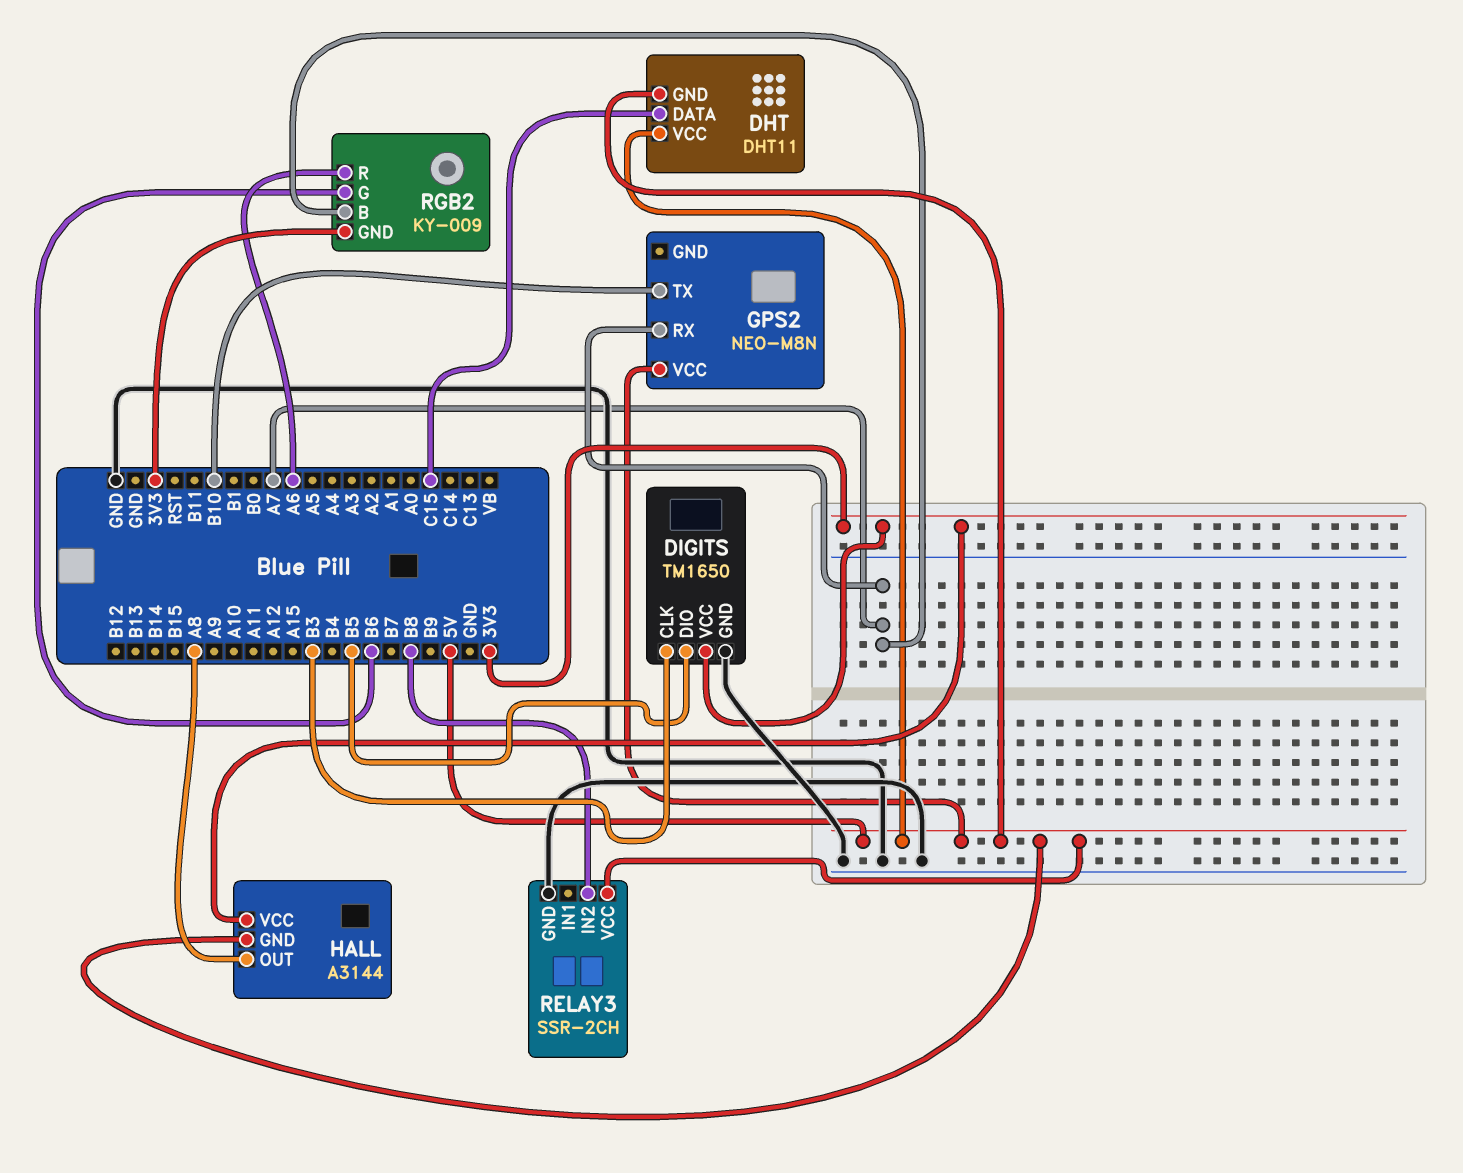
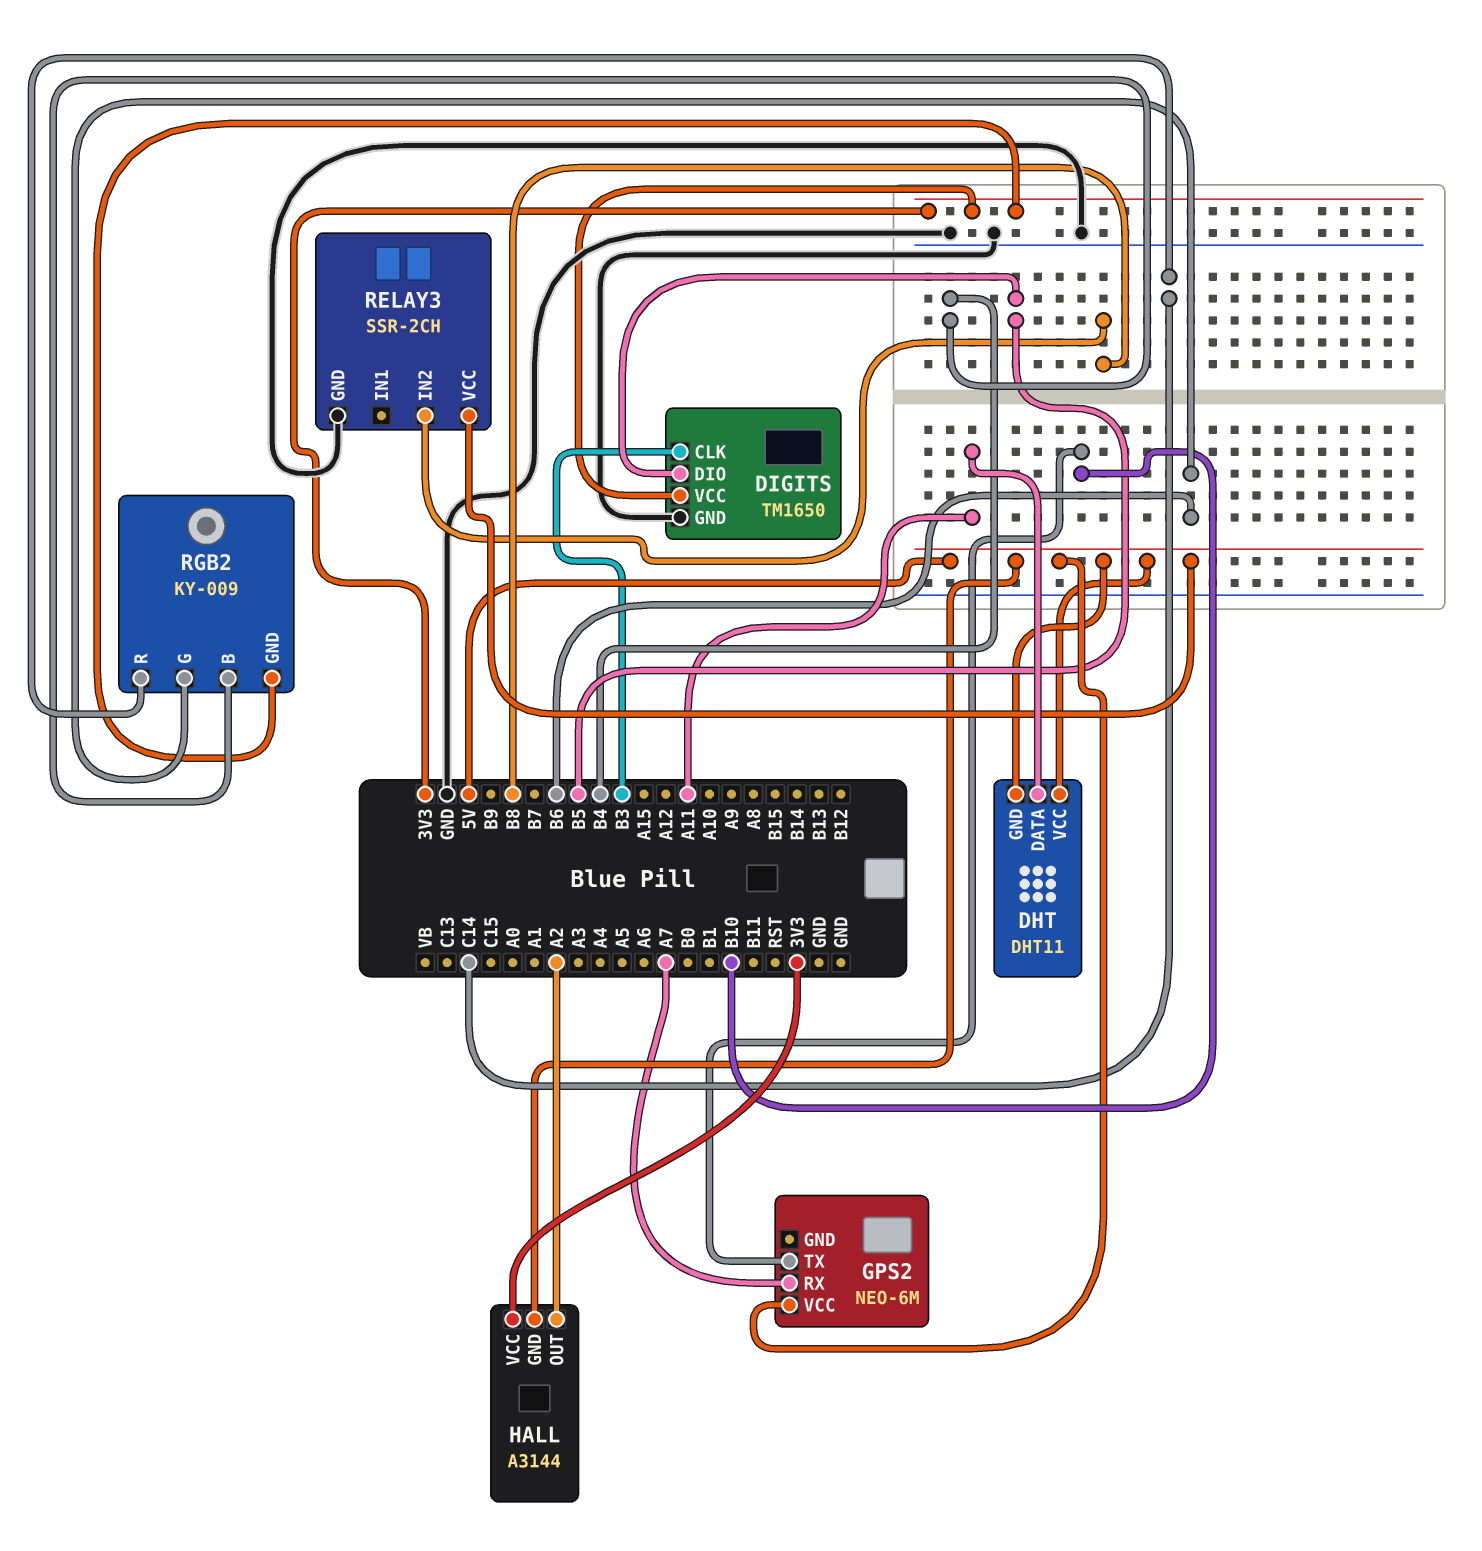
DHT pin DATA: C15 -> A11
GPS2: NEO-M8N -> NEO-6M
HALL pin OUT: A8 -> A2
RGB2 pin B: A7 -> B4
RGB2 pin R: A6 -> C14

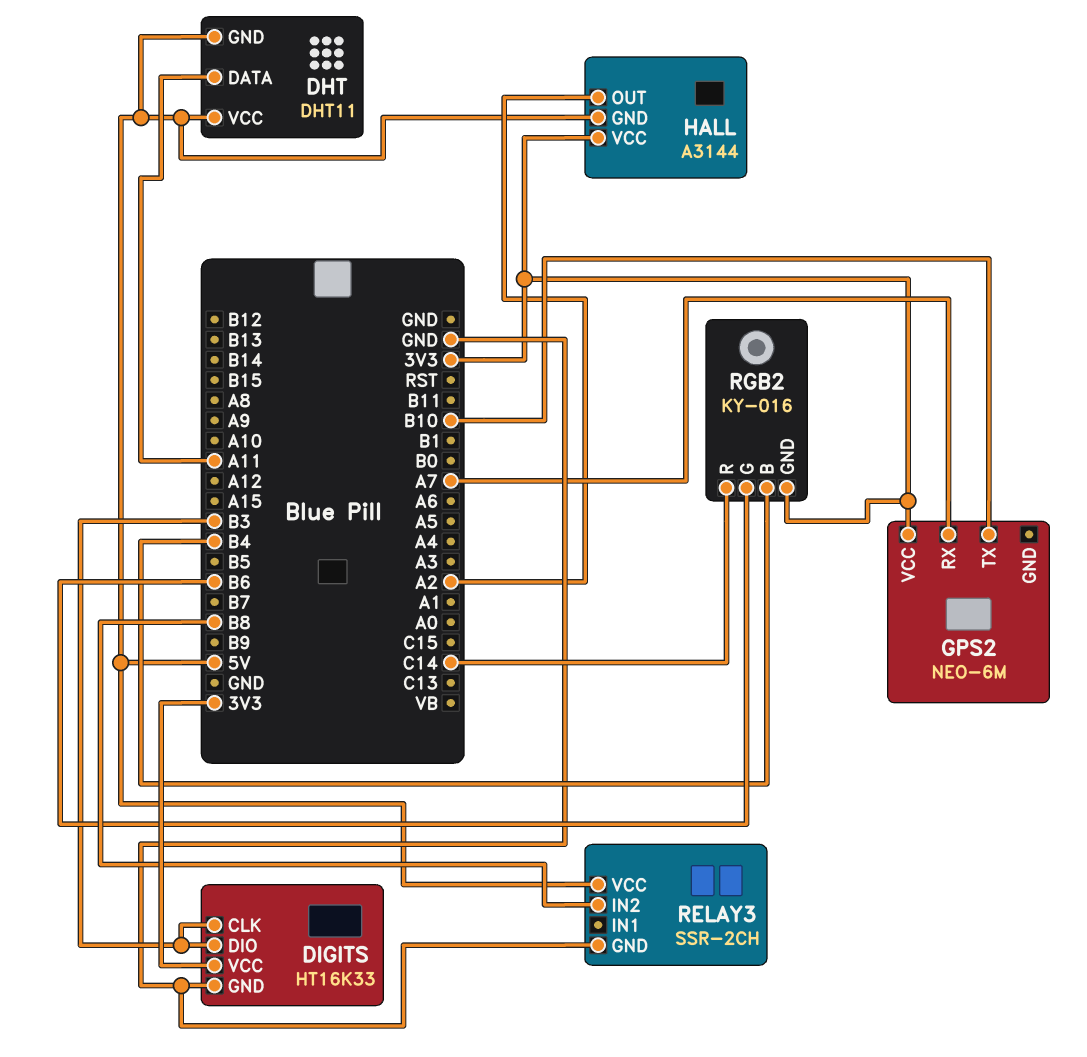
DIGITS: TM1650 -> HT16K33
DIGITS pin DIO: B5 -> B3
GPS2 pin VCC: 5V -> 3V3
RGB2: KY-009 -> KY-016

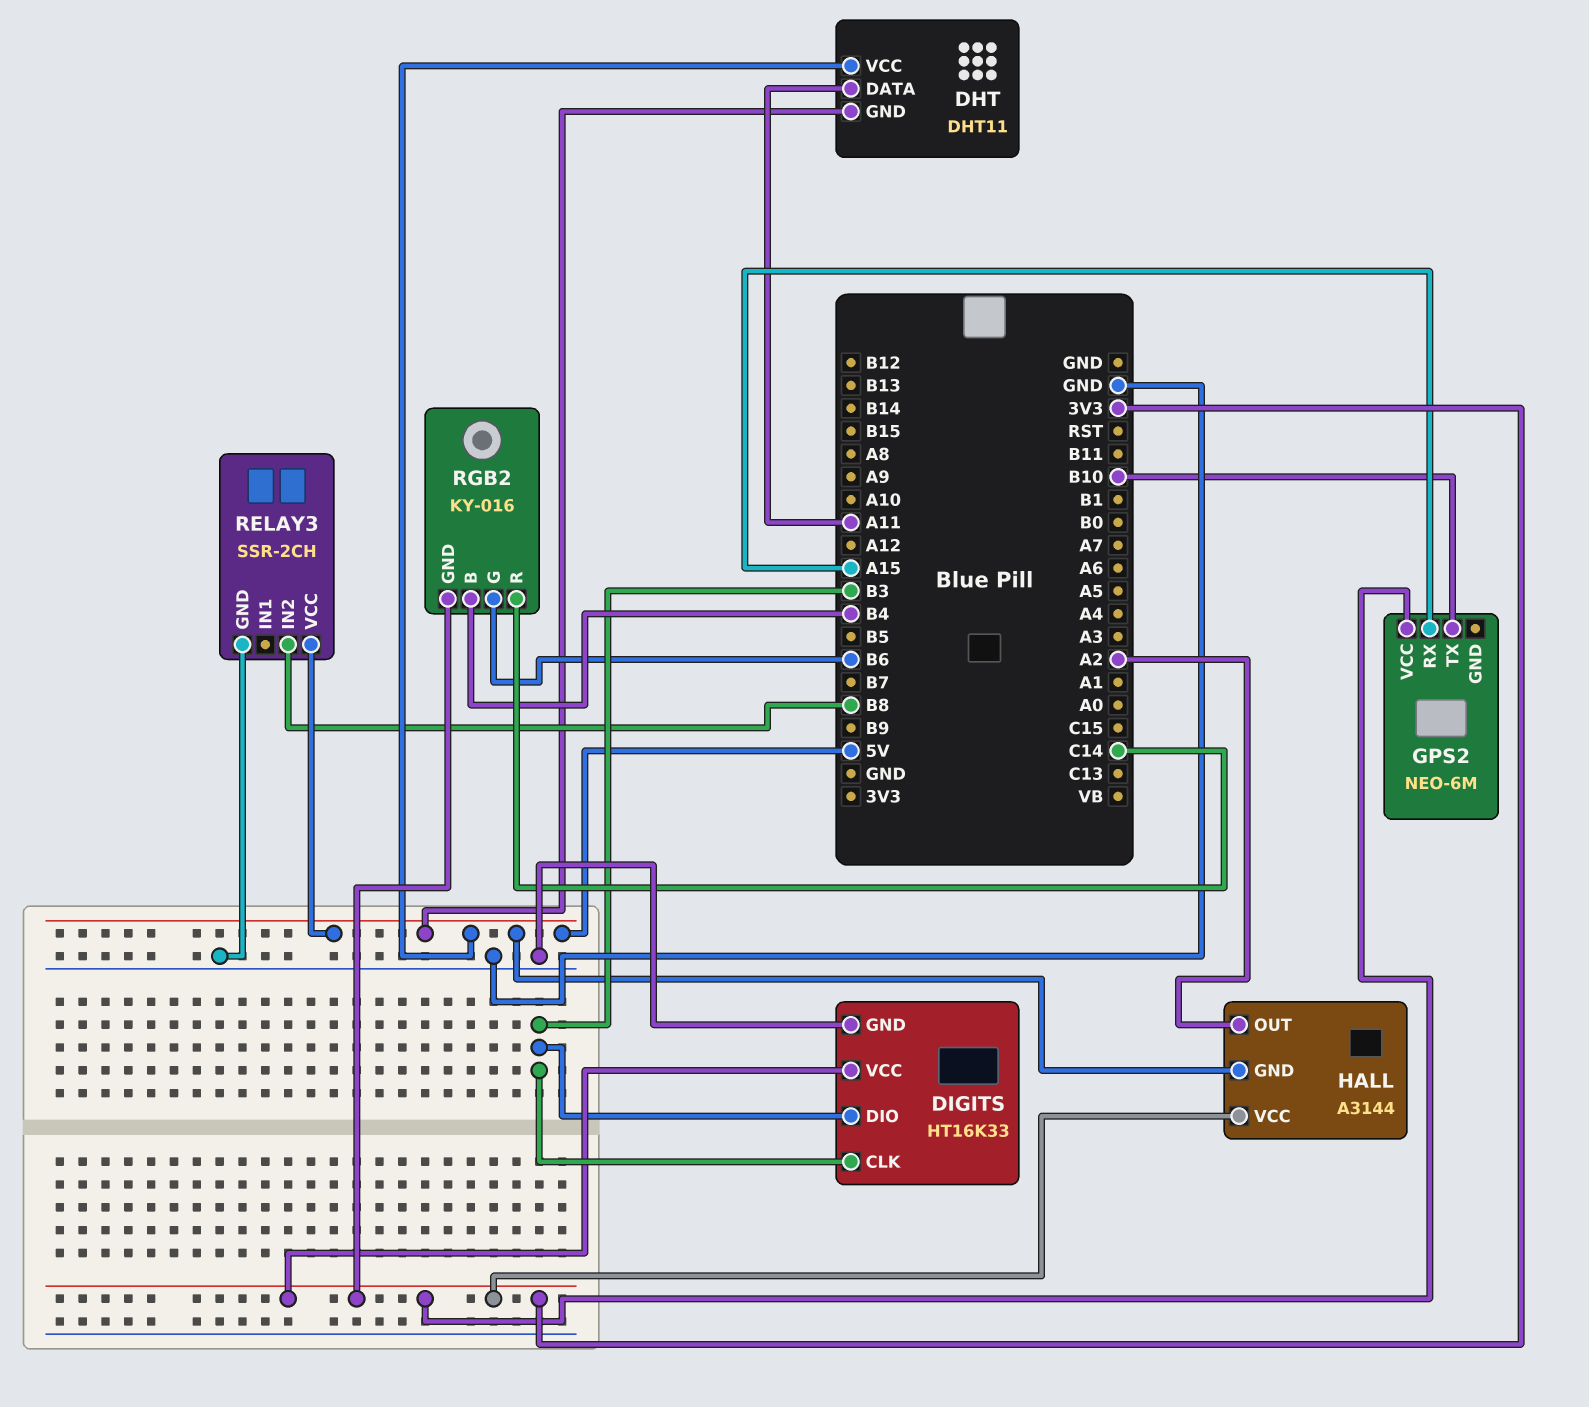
GPS2 pin RX: A7 -> A15

